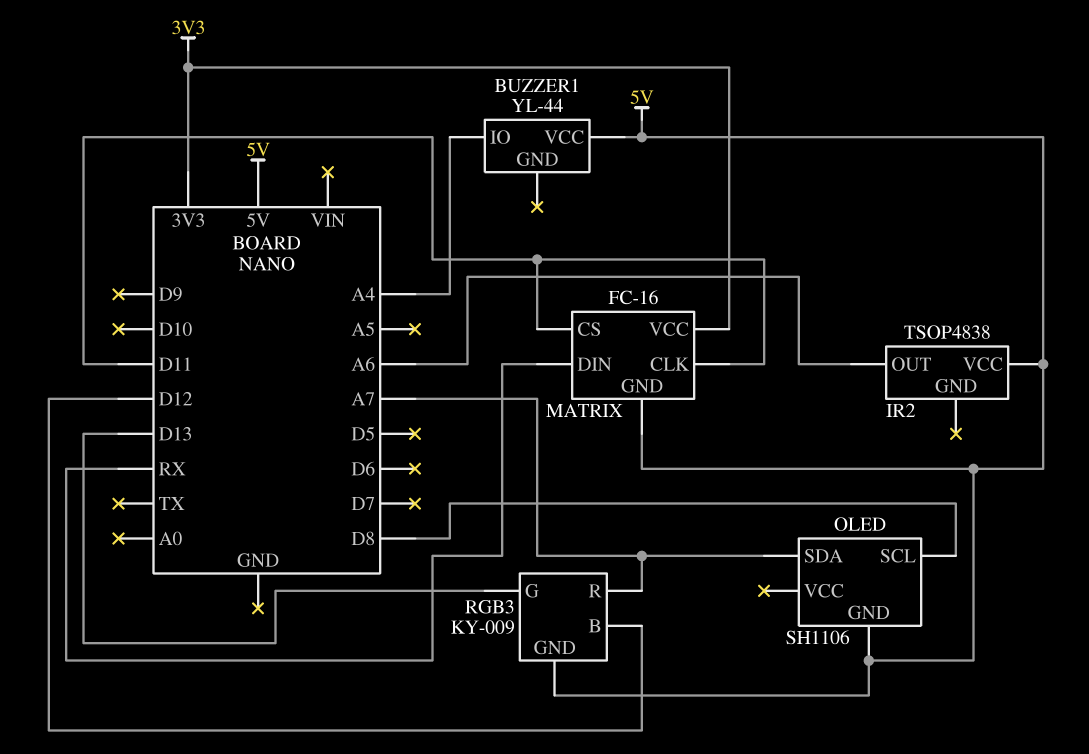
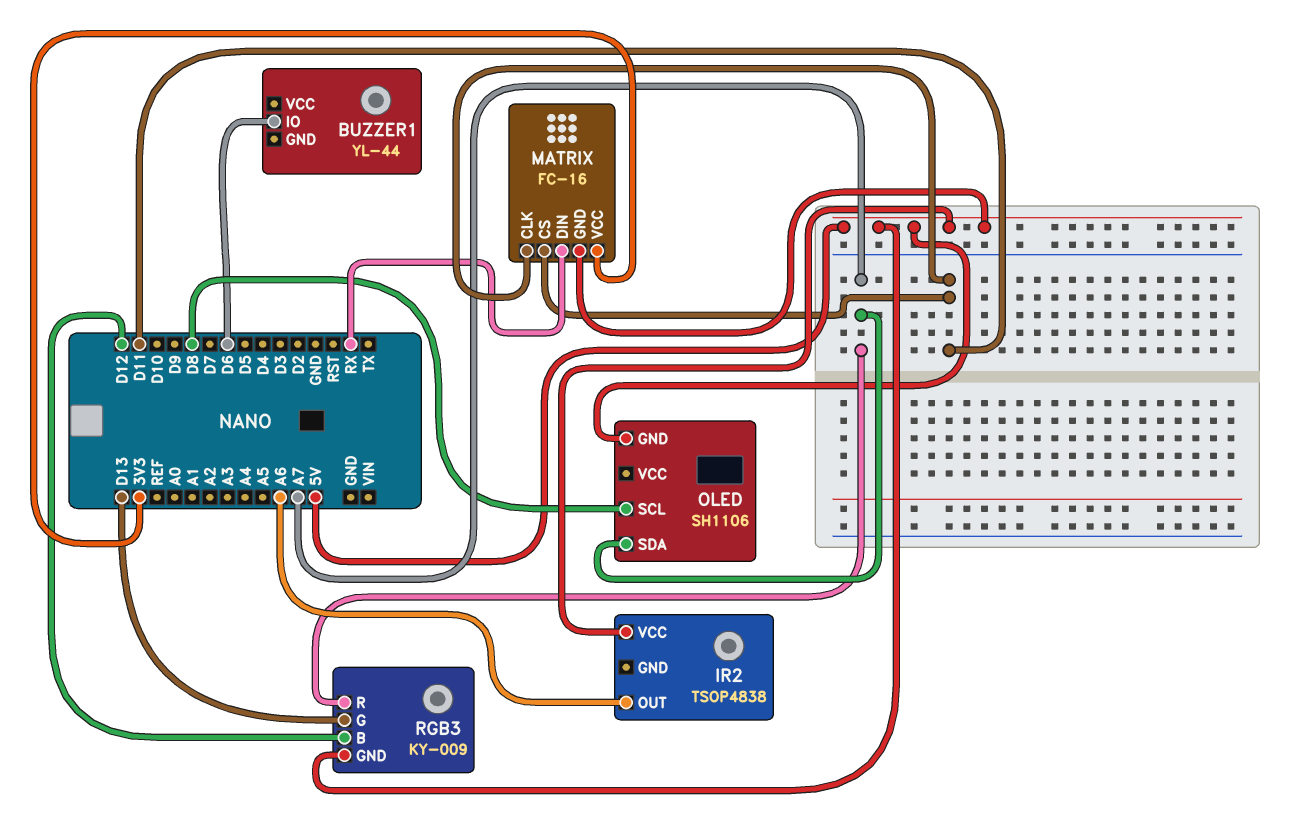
BUZZER1 pin IO: A4 -> D6
BUZZER1 pin VCC: 5V -> none

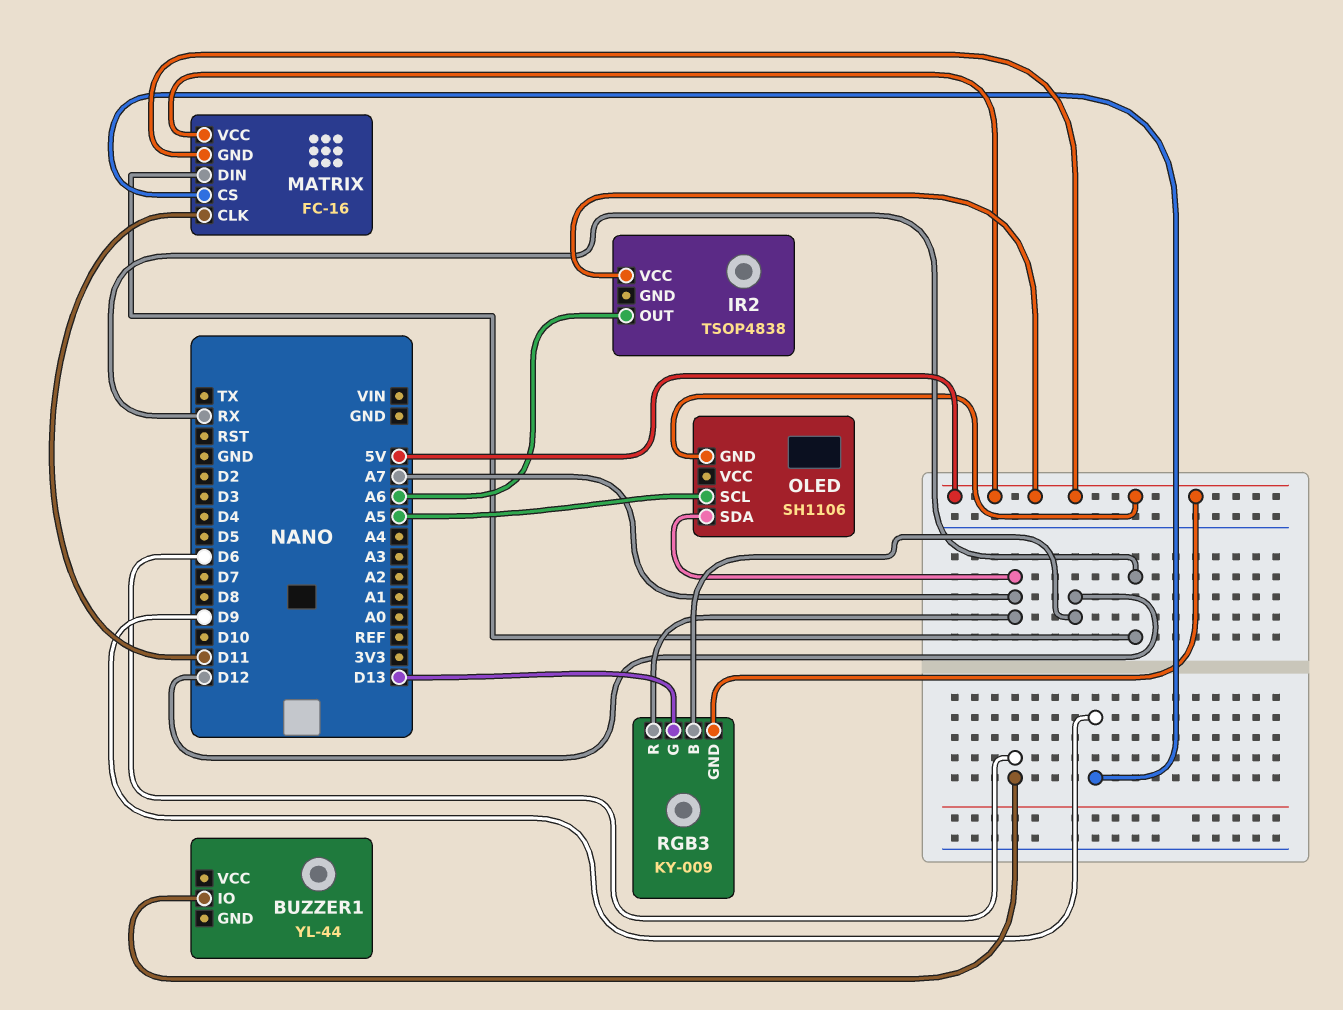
MATRIX pin CS: D11 -> D9
MATRIX pin VCC: 3V3 -> 5V
OLED pin SCL: D8 -> A5

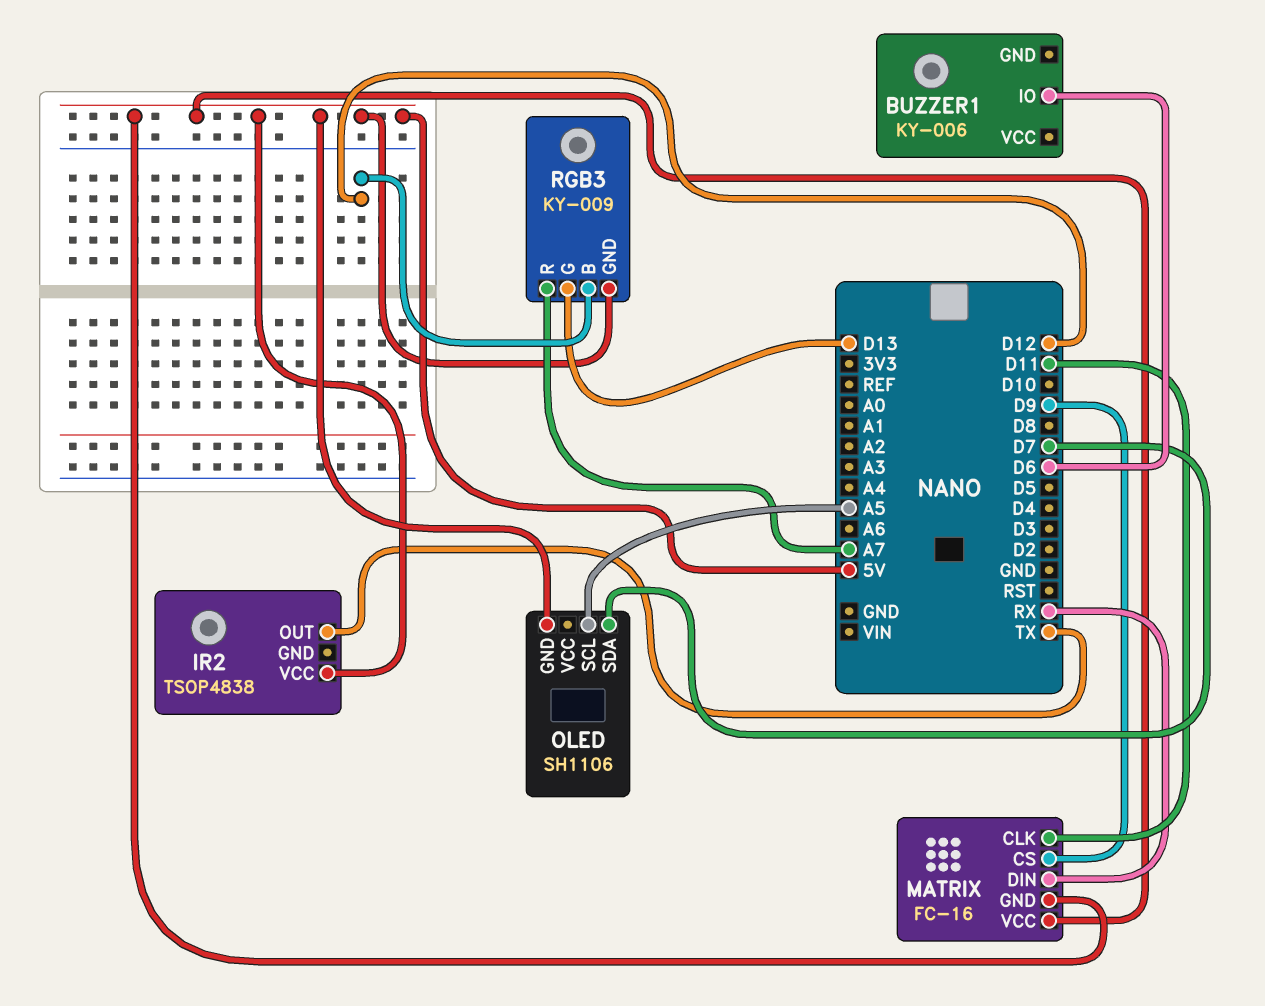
BUZZER1: YL-44 -> KY-006
IR2 pin OUT: A6 -> TX
OLED pin SDA: A7 -> D7

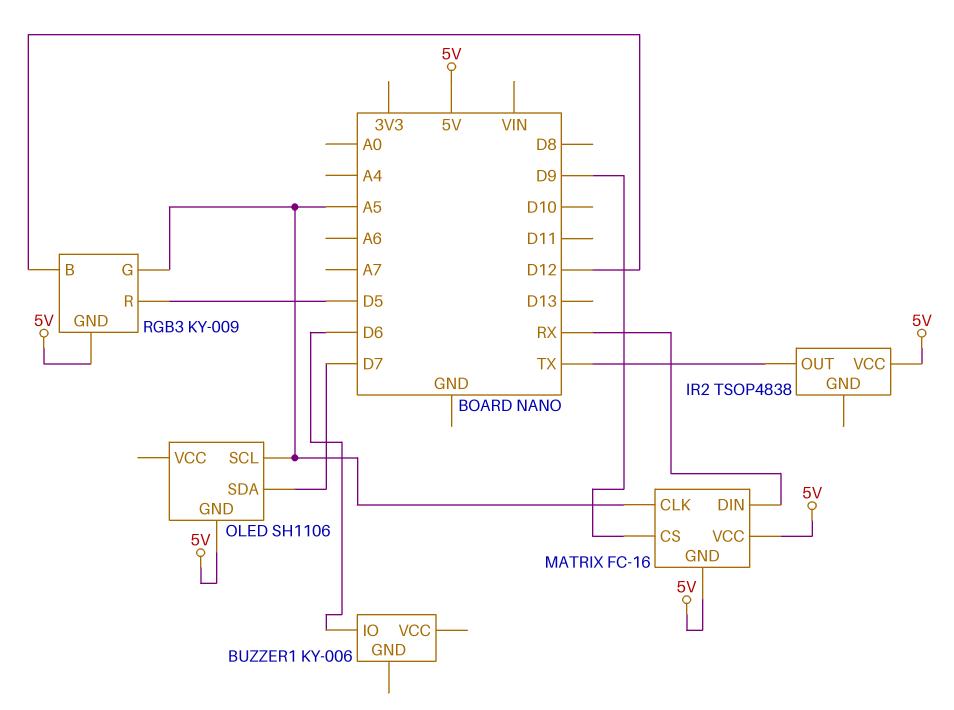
MATRIX pin CLK: D11 -> A5
RGB3 pin G: D13 -> A5
RGB3 pin R: A7 -> D5

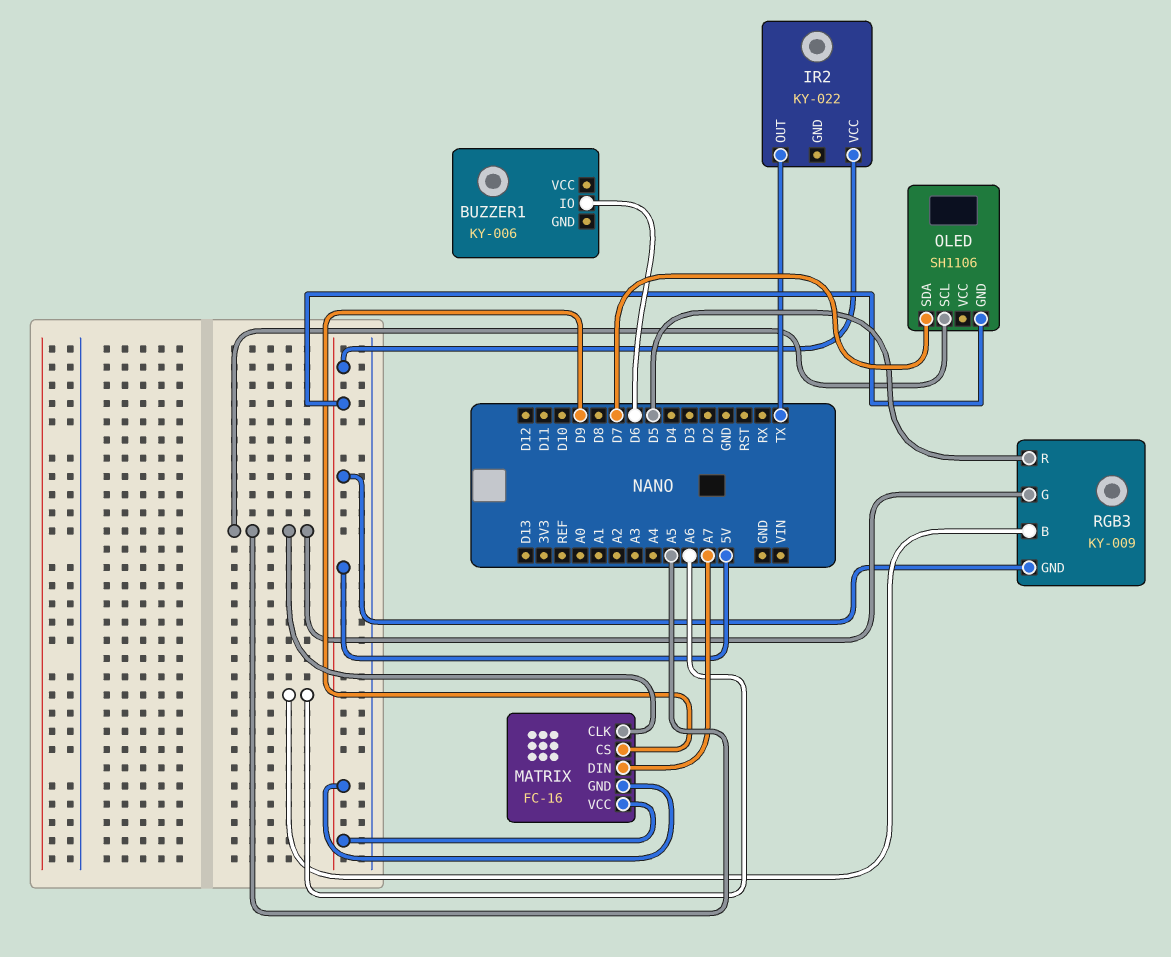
IR2: TSOP4838 -> KY-022
MATRIX pin DIN: RX -> A7
RGB3 pin B: D12 -> A6

